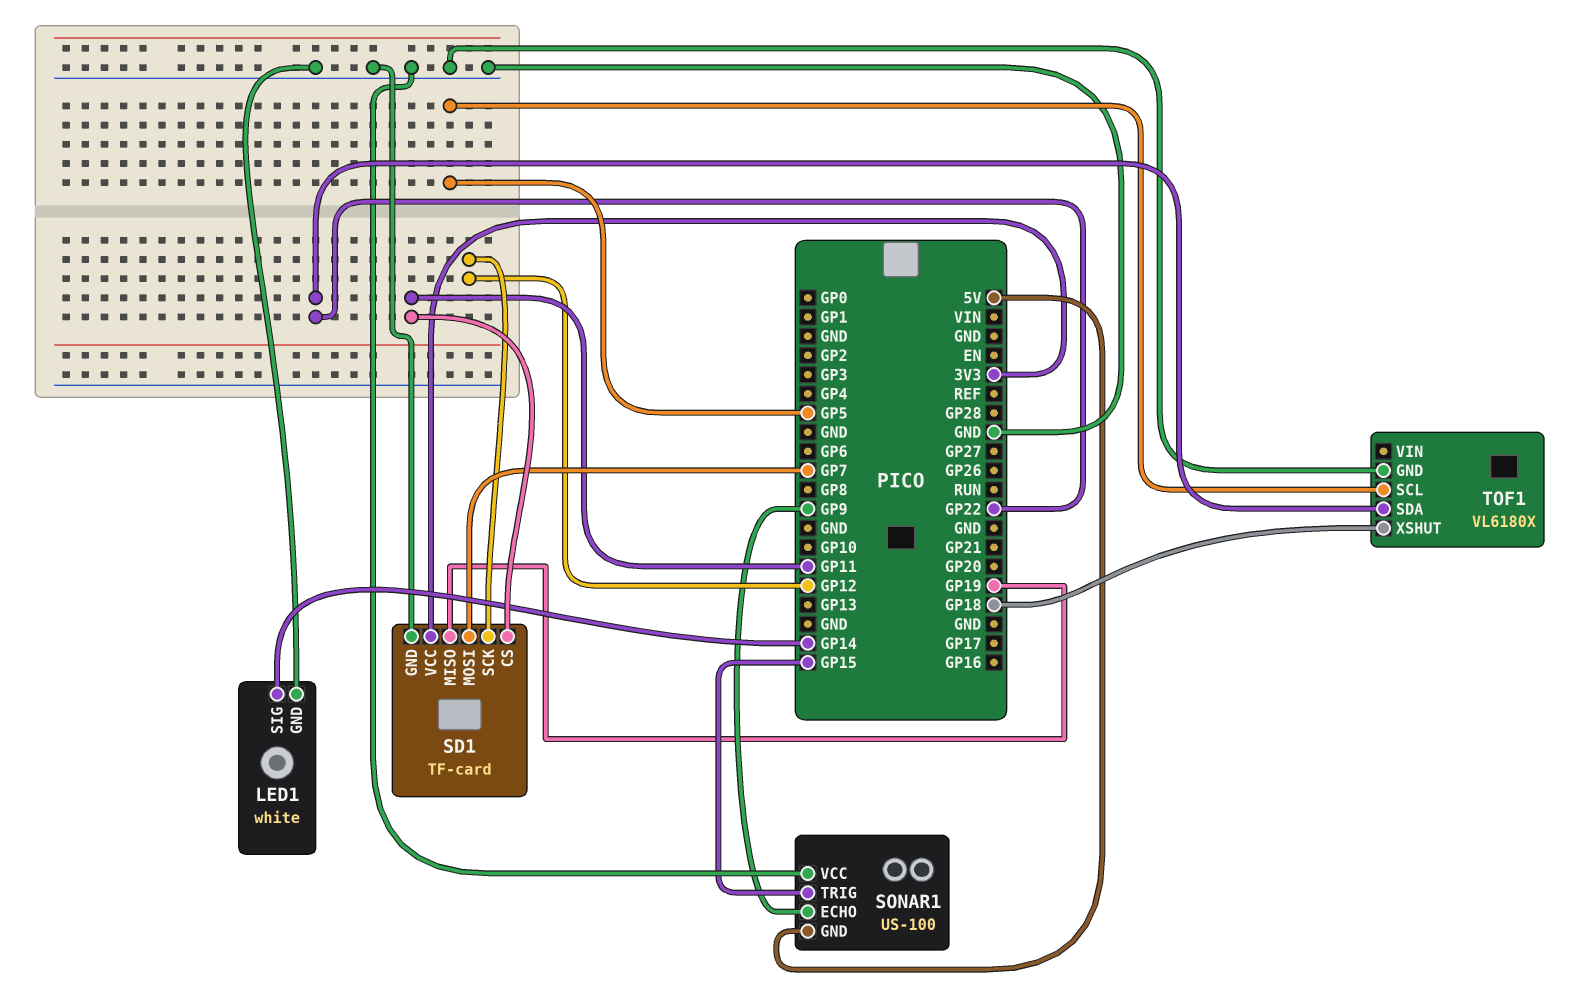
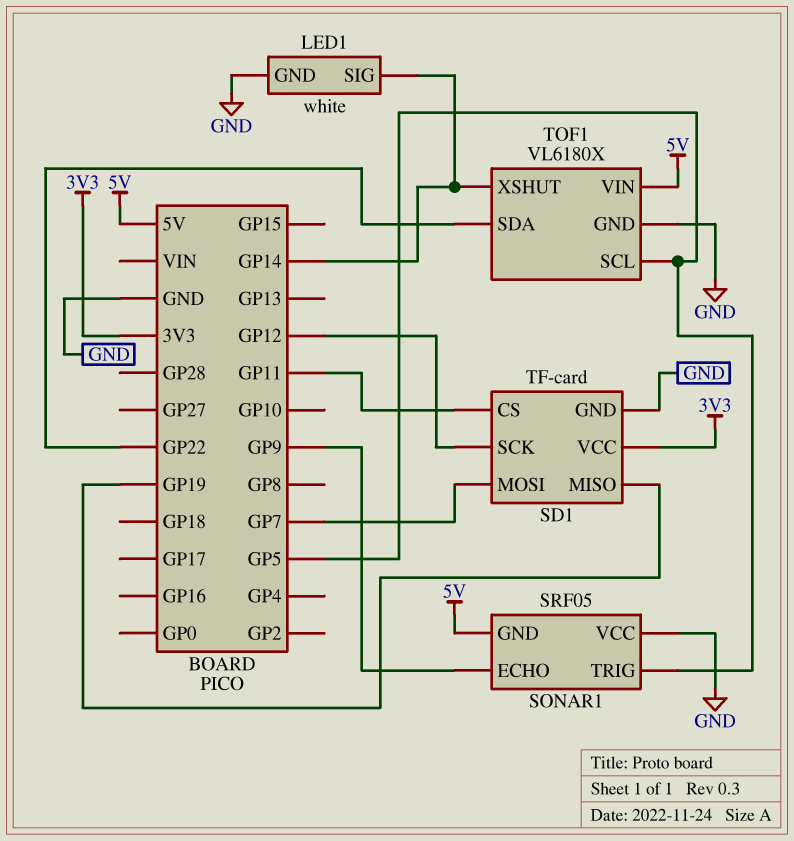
SONAR1: US-100 -> SRF05
SONAR1 pin TRIG: GP15 -> GP5
TOF1 pin VIN: none -> 5V
TOF1 pin XSHUT: GP18 -> GP14

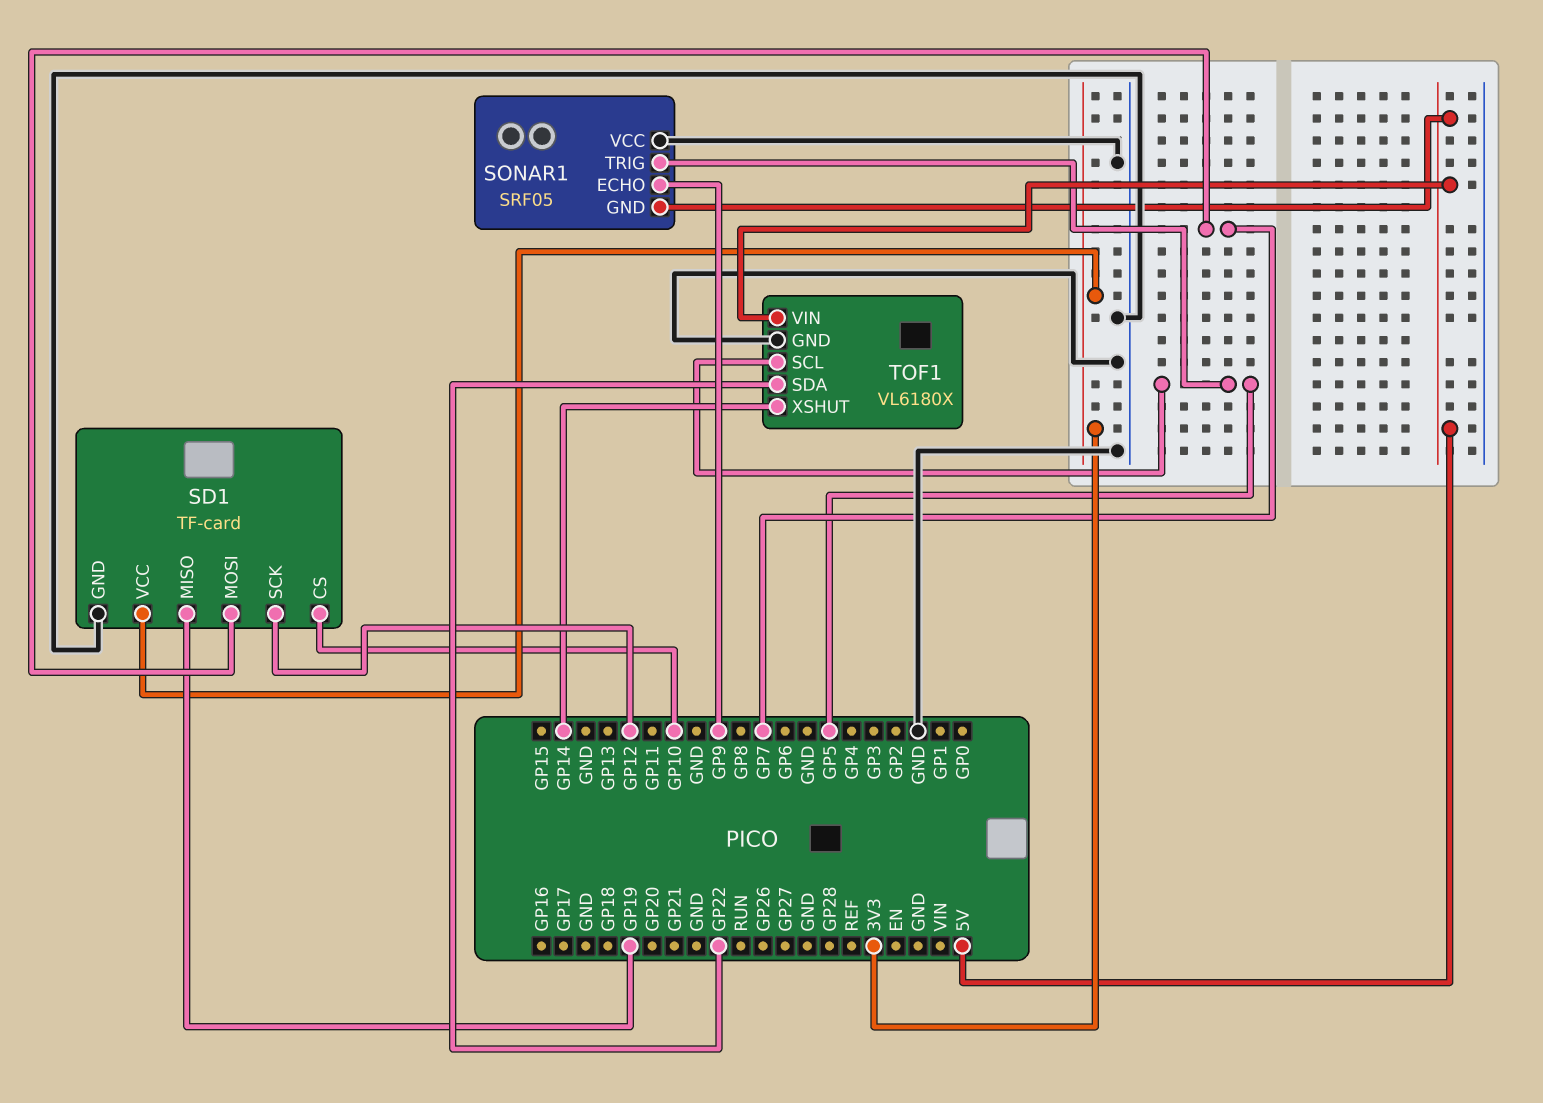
LED1: white -> none
LED1 pin GND: GND -> none
LED1 pin SIG: GP14 -> none
SD1 pin CS: GP11 -> GP10

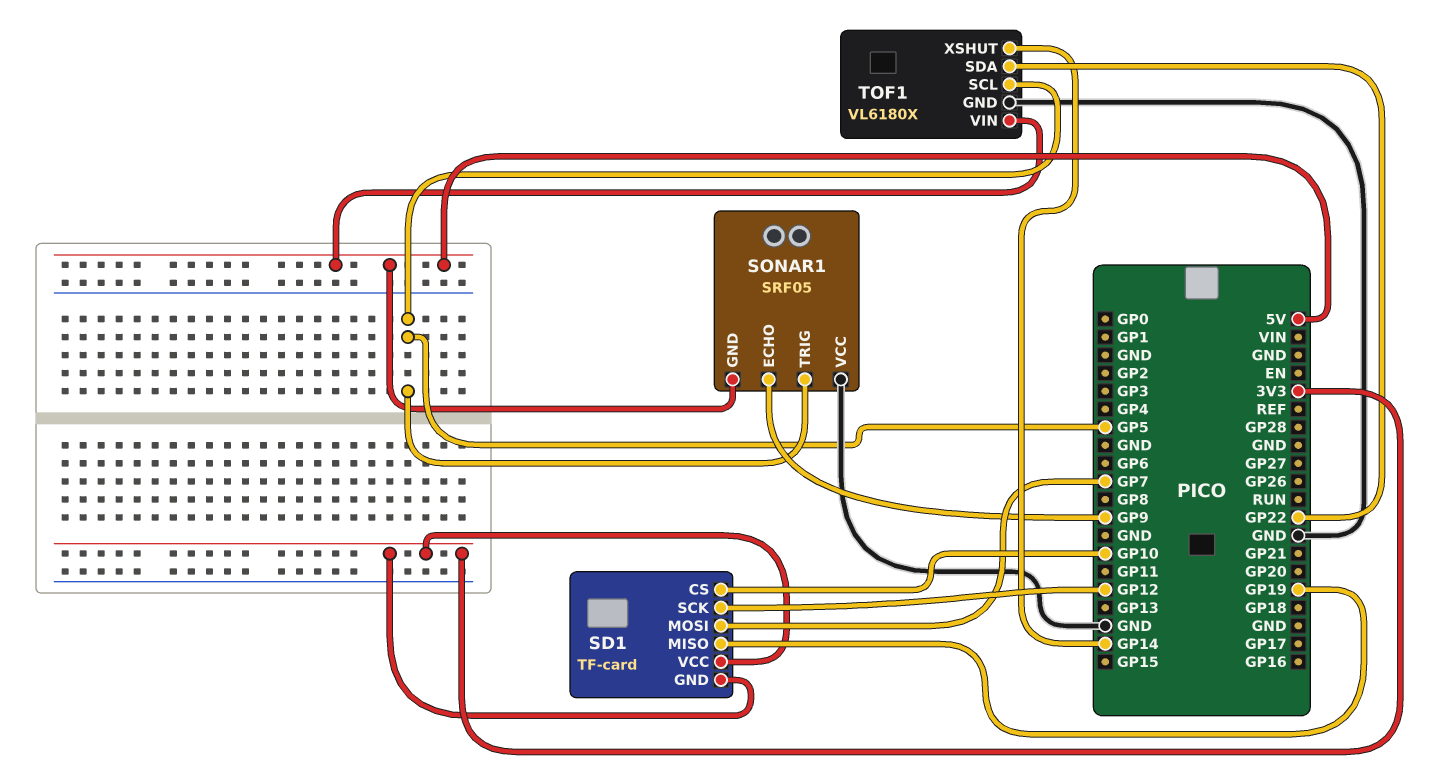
SD1 pin GND: GND -> 3V3

